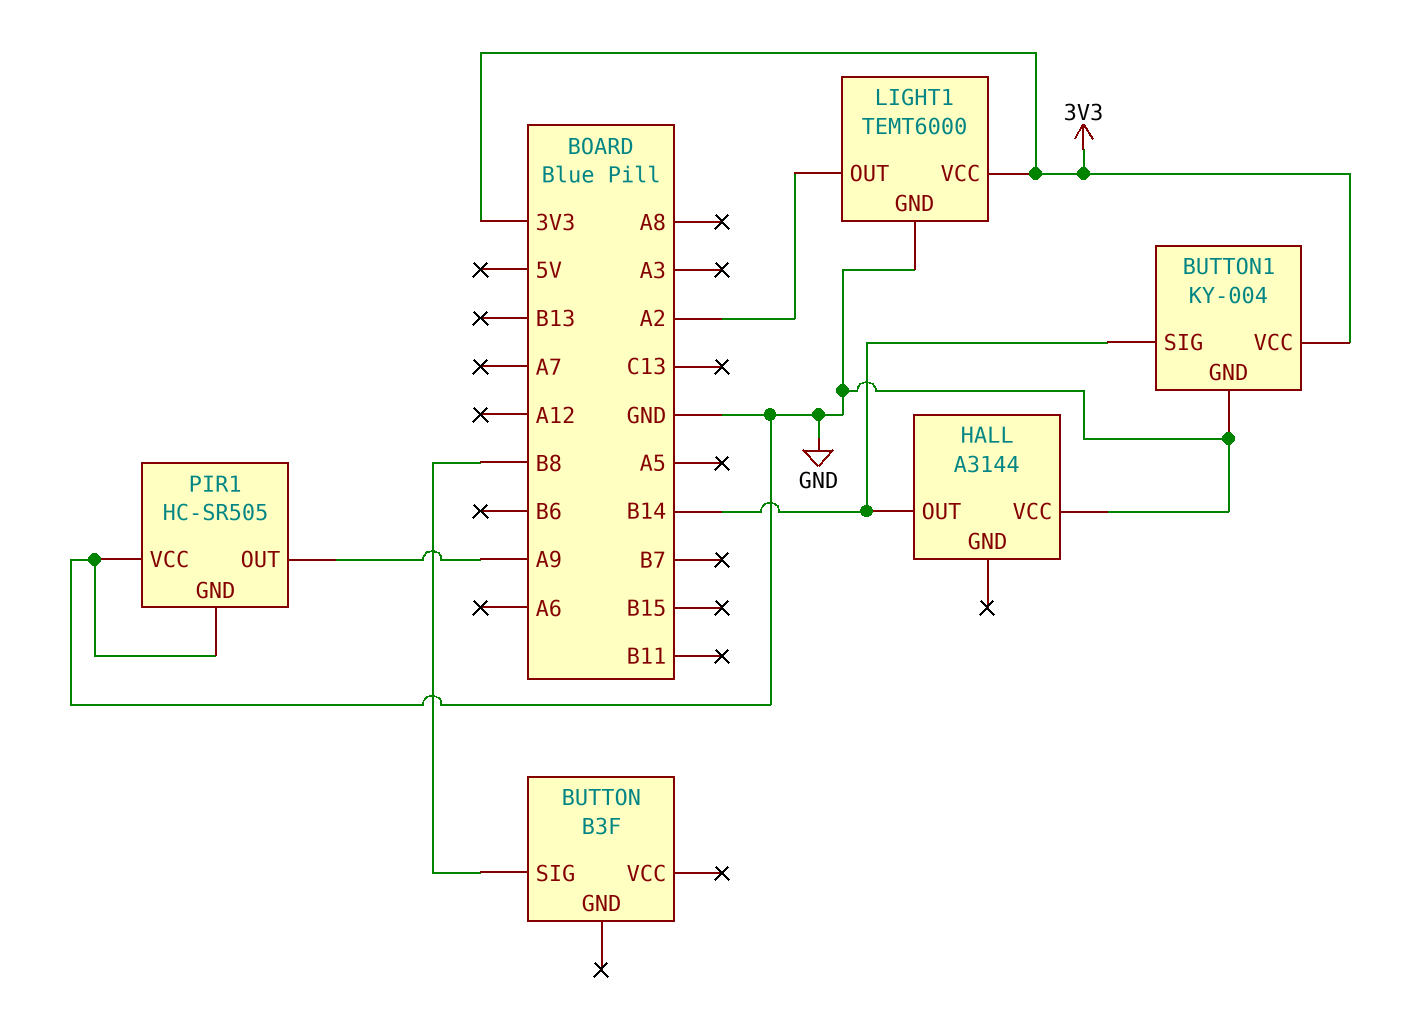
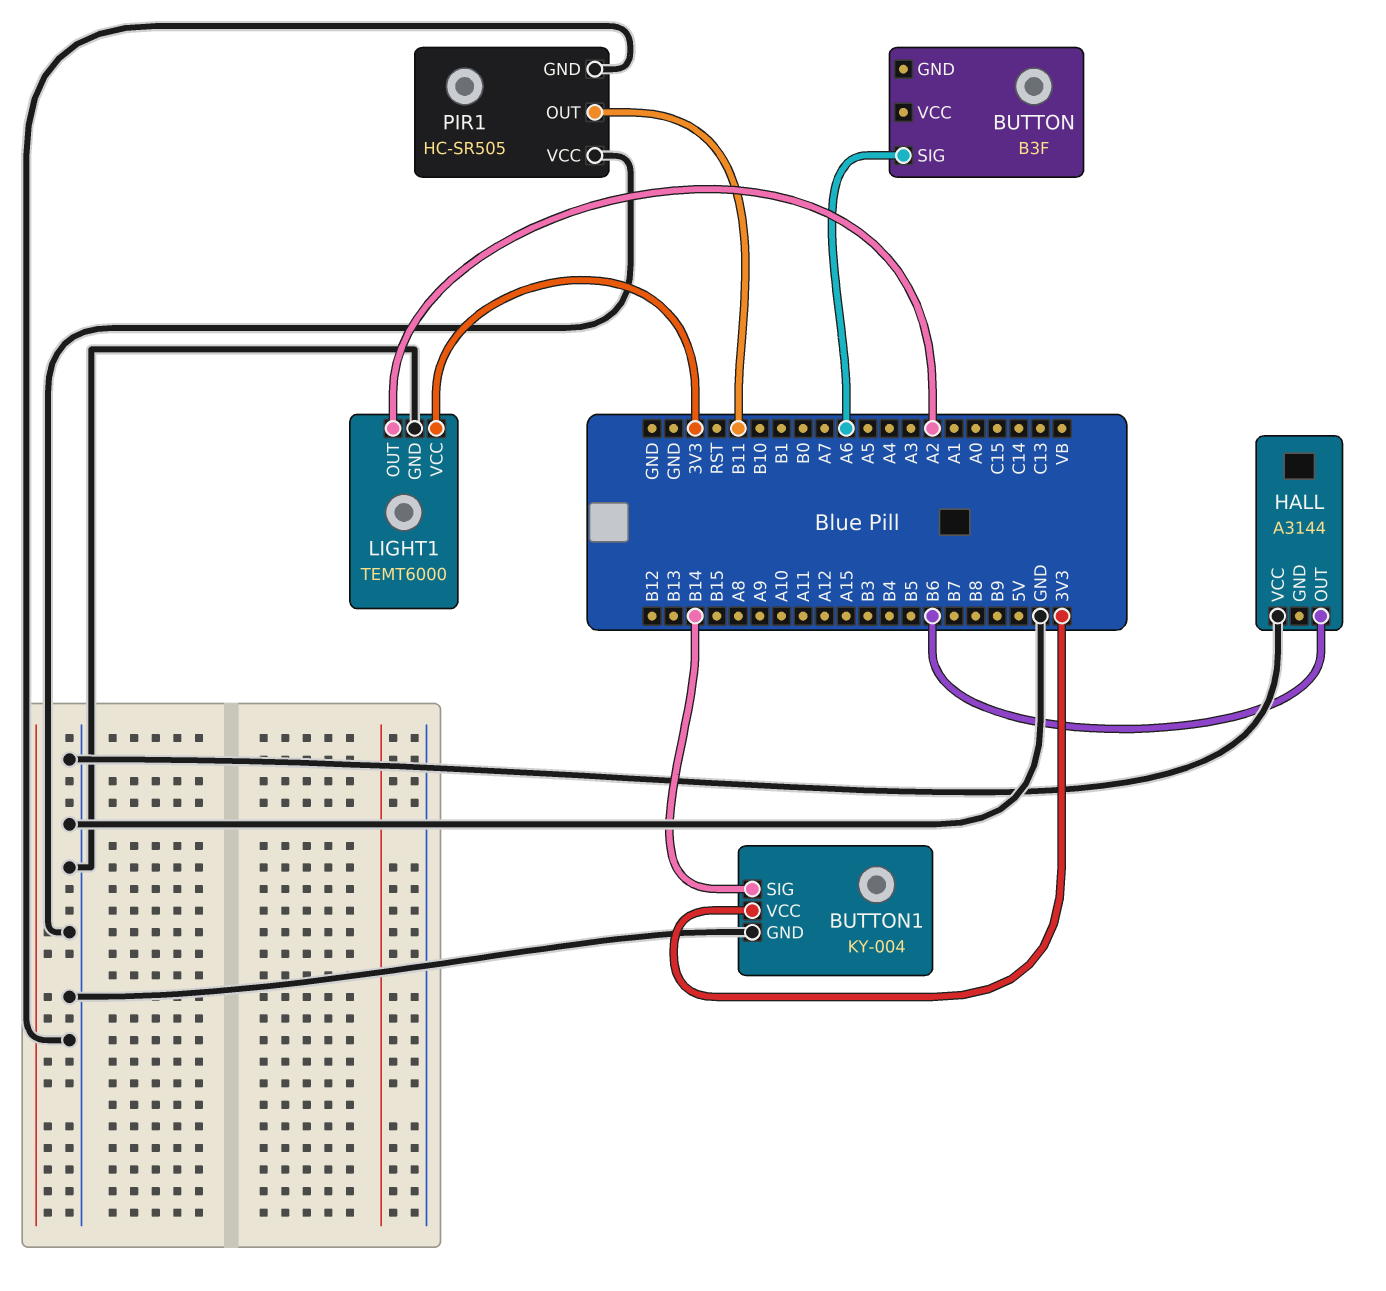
BUTTON pin SIG: B8 -> A6
HALL pin OUT: B14 -> B6
PIR1 pin OUT: A9 -> B11

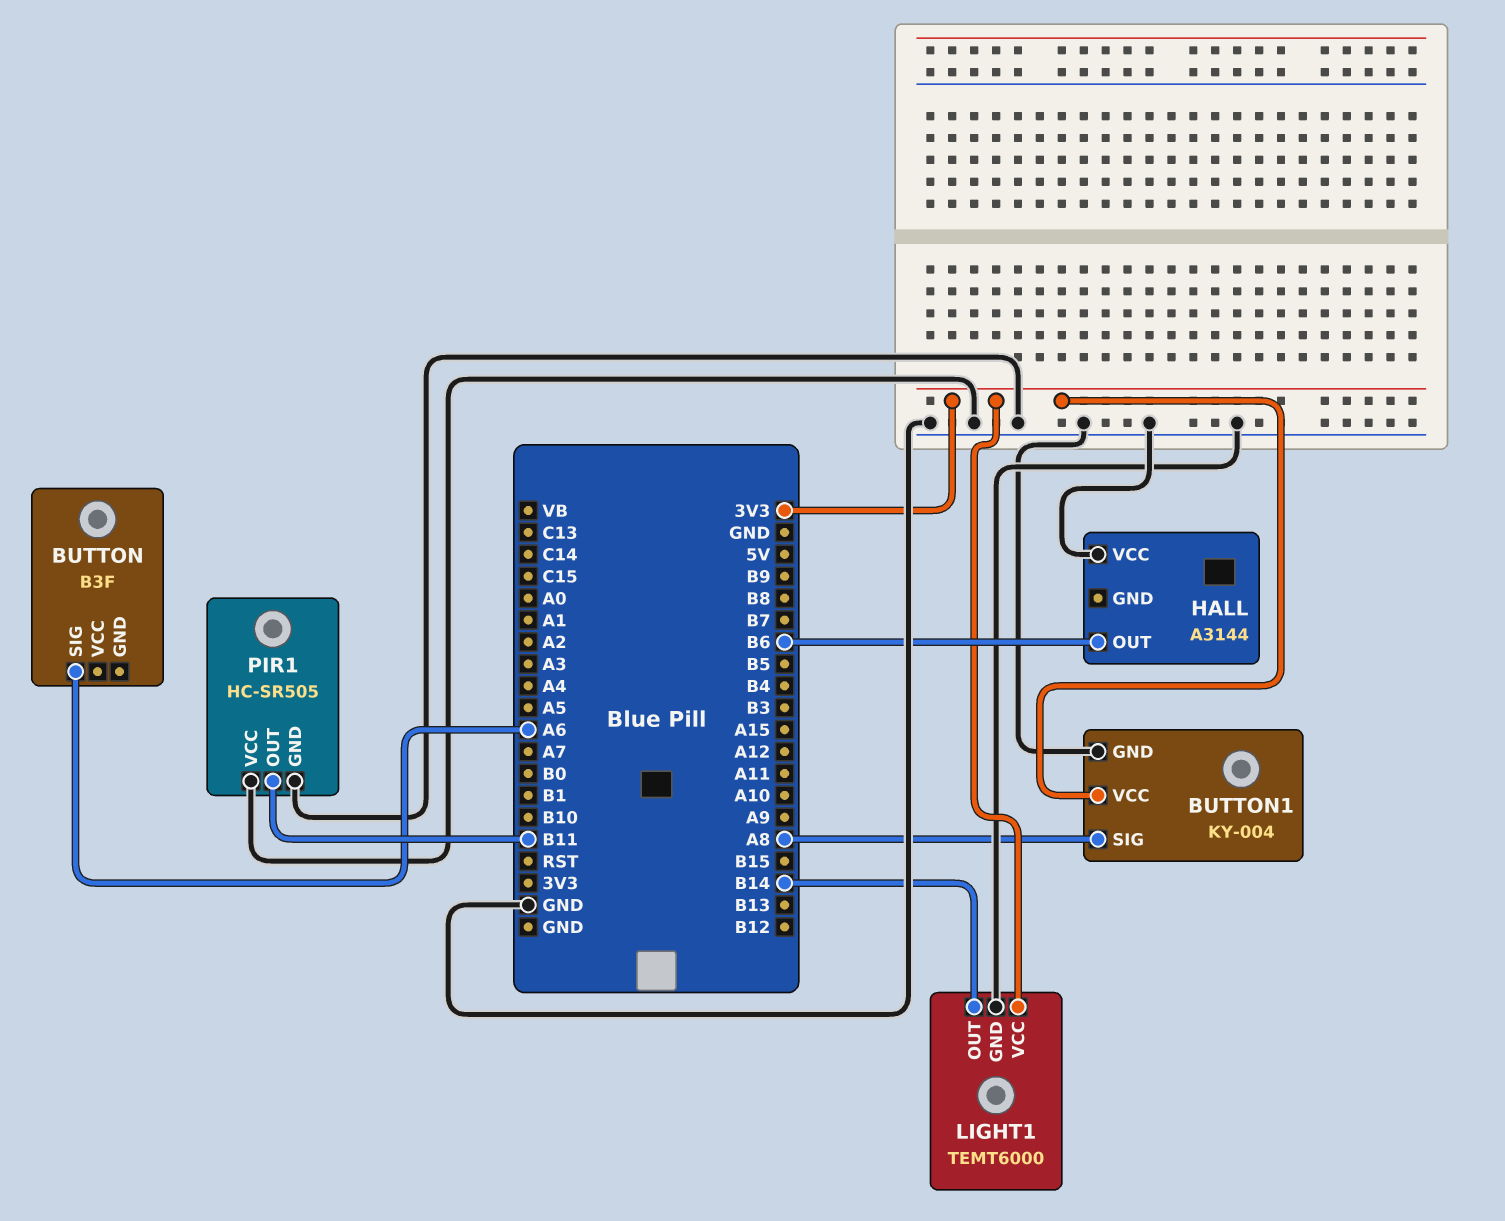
BUTTON1 pin SIG: B14 -> A8
LIGHT1 pin OUT: A2 -> B14

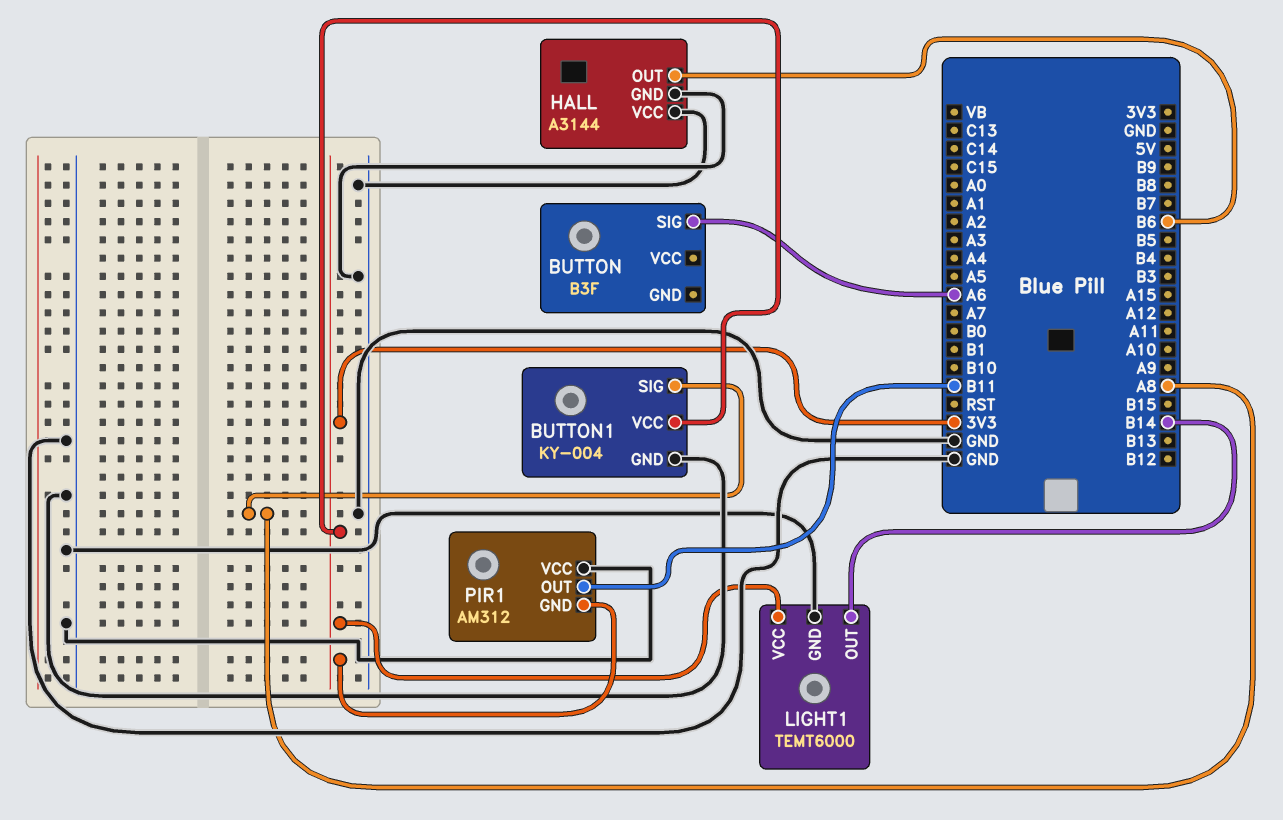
HALL pin GND: none -> GND
PIR1: HC-SR505 -> AM312
PIR1 pin GND: GND -> 3V3

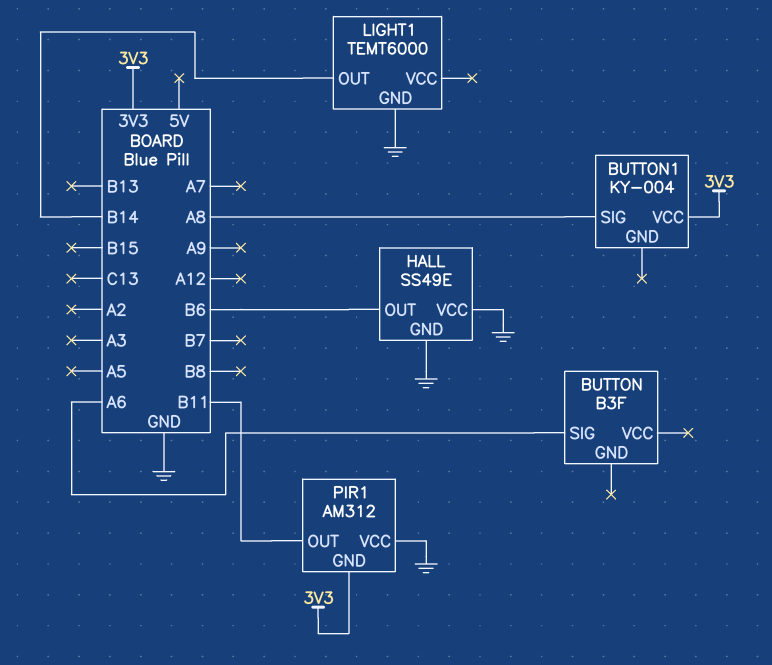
BUTTON1 pin GND: GND -> none
HALL: A3144 -> SS49E
LIGHT1 pin VCC: 3V3 -> none

